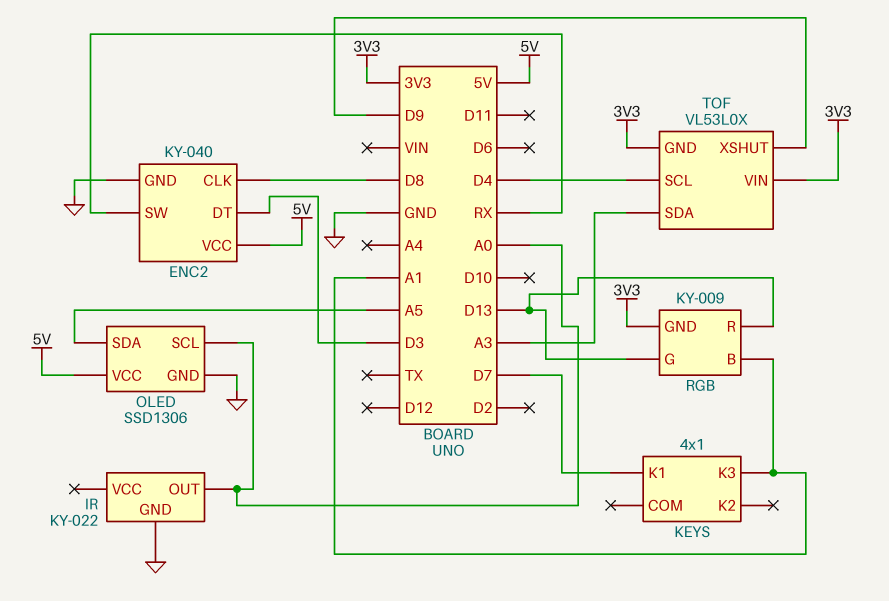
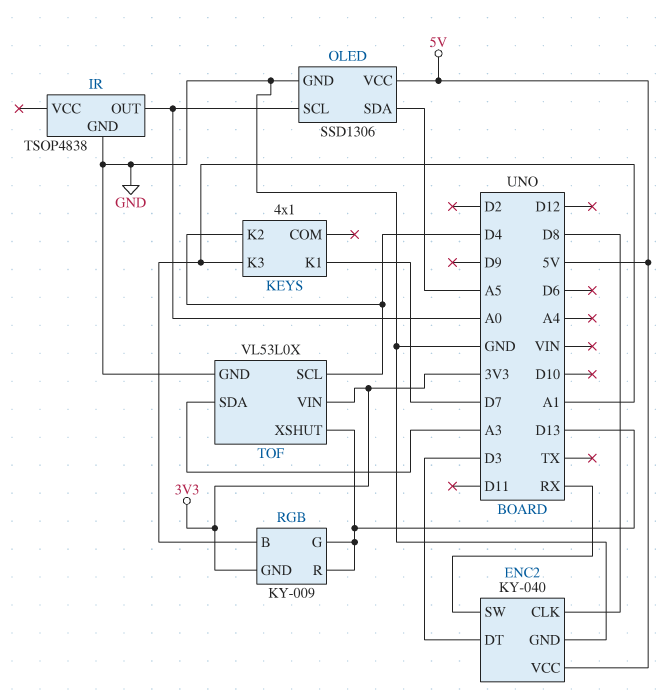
IR: KY-022 -> TSOP4838
KEYS pin K2: none -> D4
TOF pin GND: 3V3 -> GND
TOF pin XSHUT: D9 -> D13

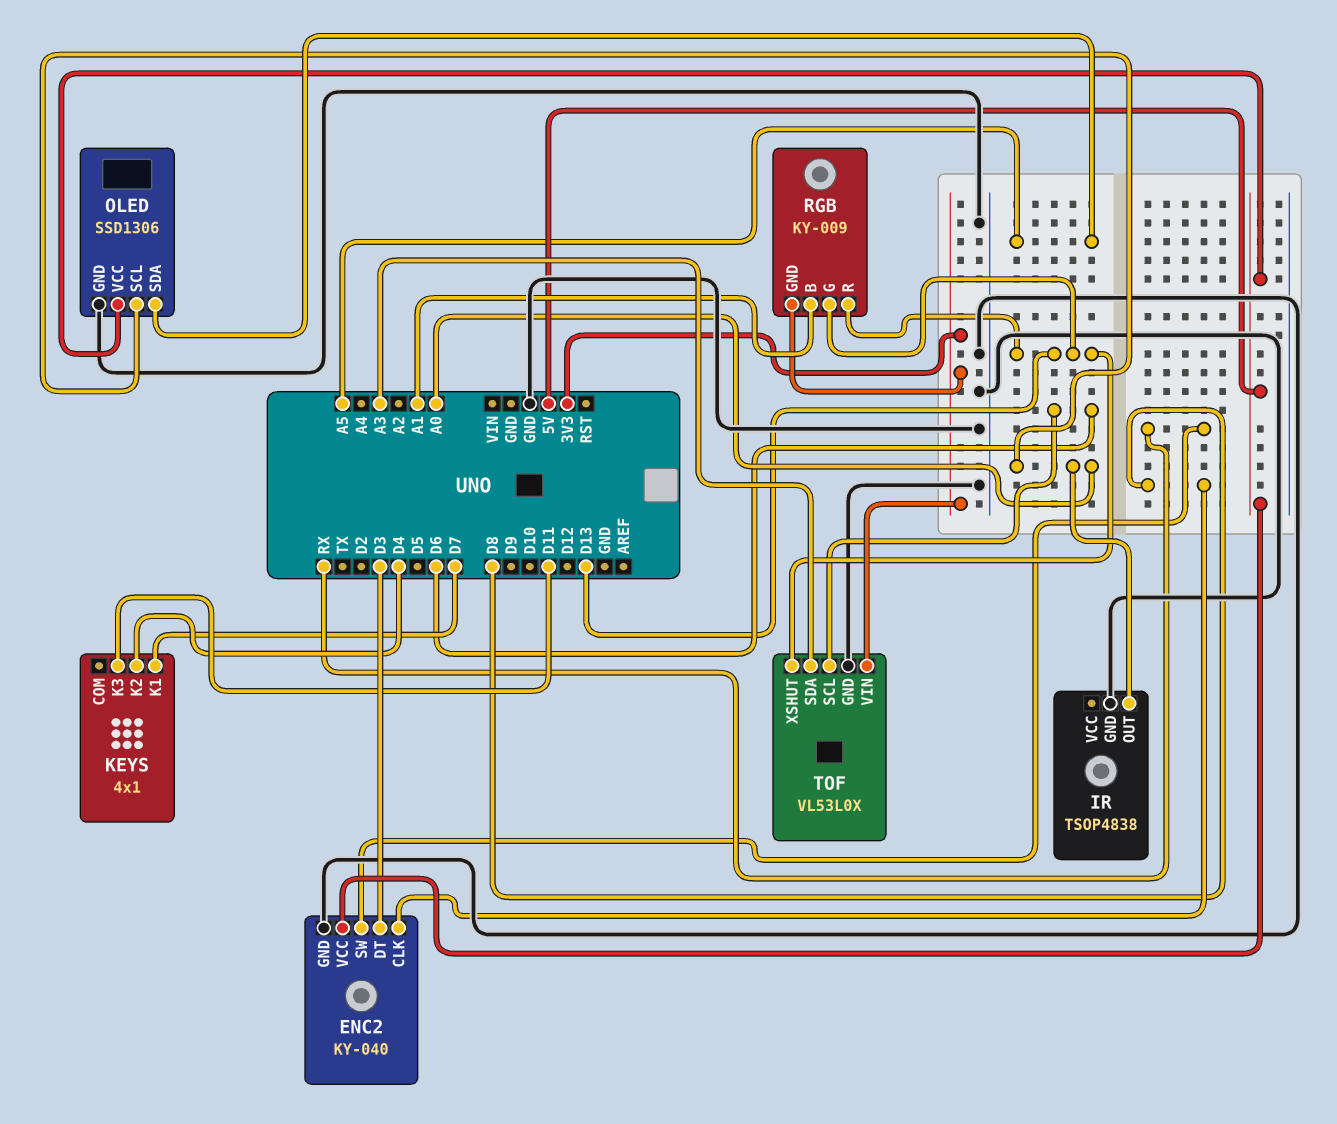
KEYS pin K3: A1 -> D11
TOF pin SCL: D4 -> D6

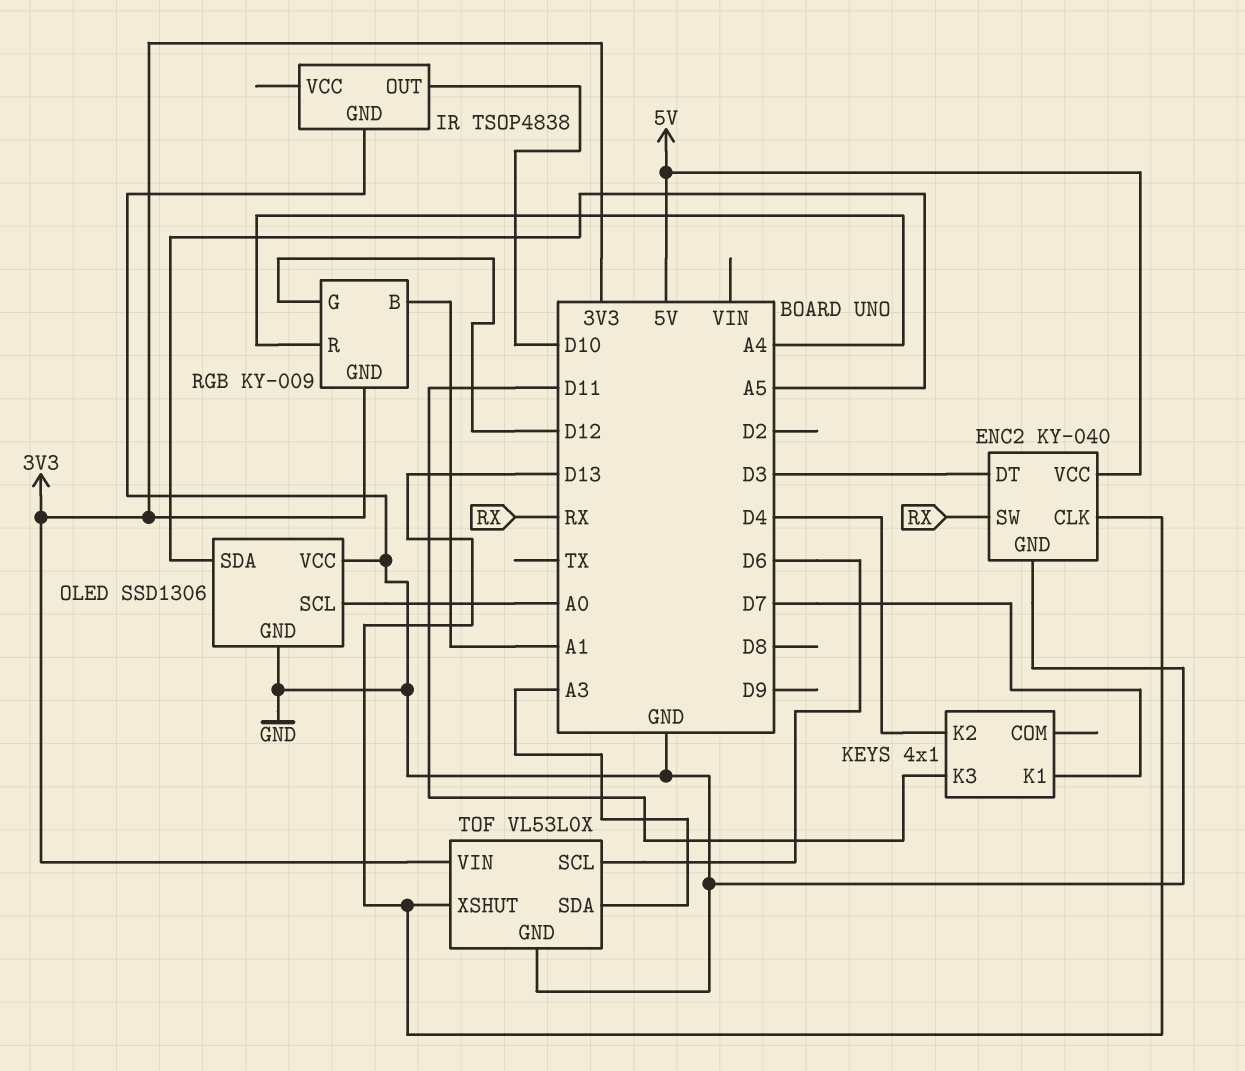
ENC2 pin CLK: D8 -> D13
IR pin OUT: A0 -> D10
OLED pin VCC: 5V -> GND
RGB pin G: D13 -> D12
RGB pin R: D13 -> A4

